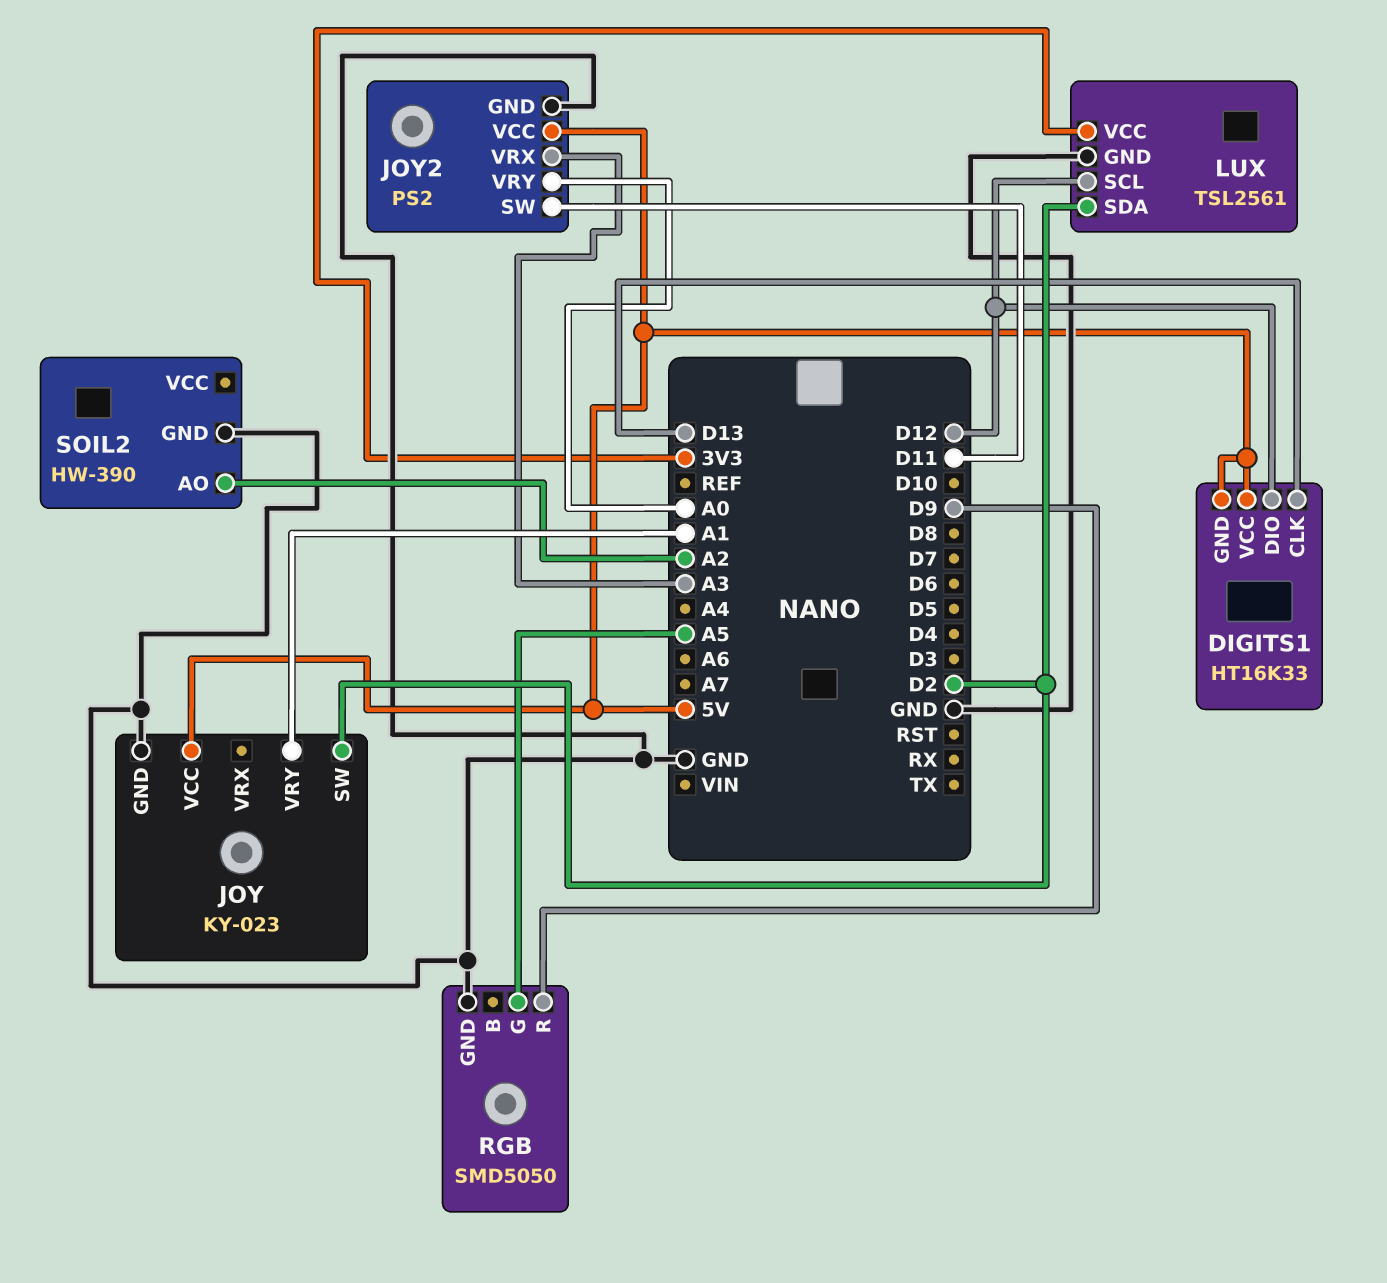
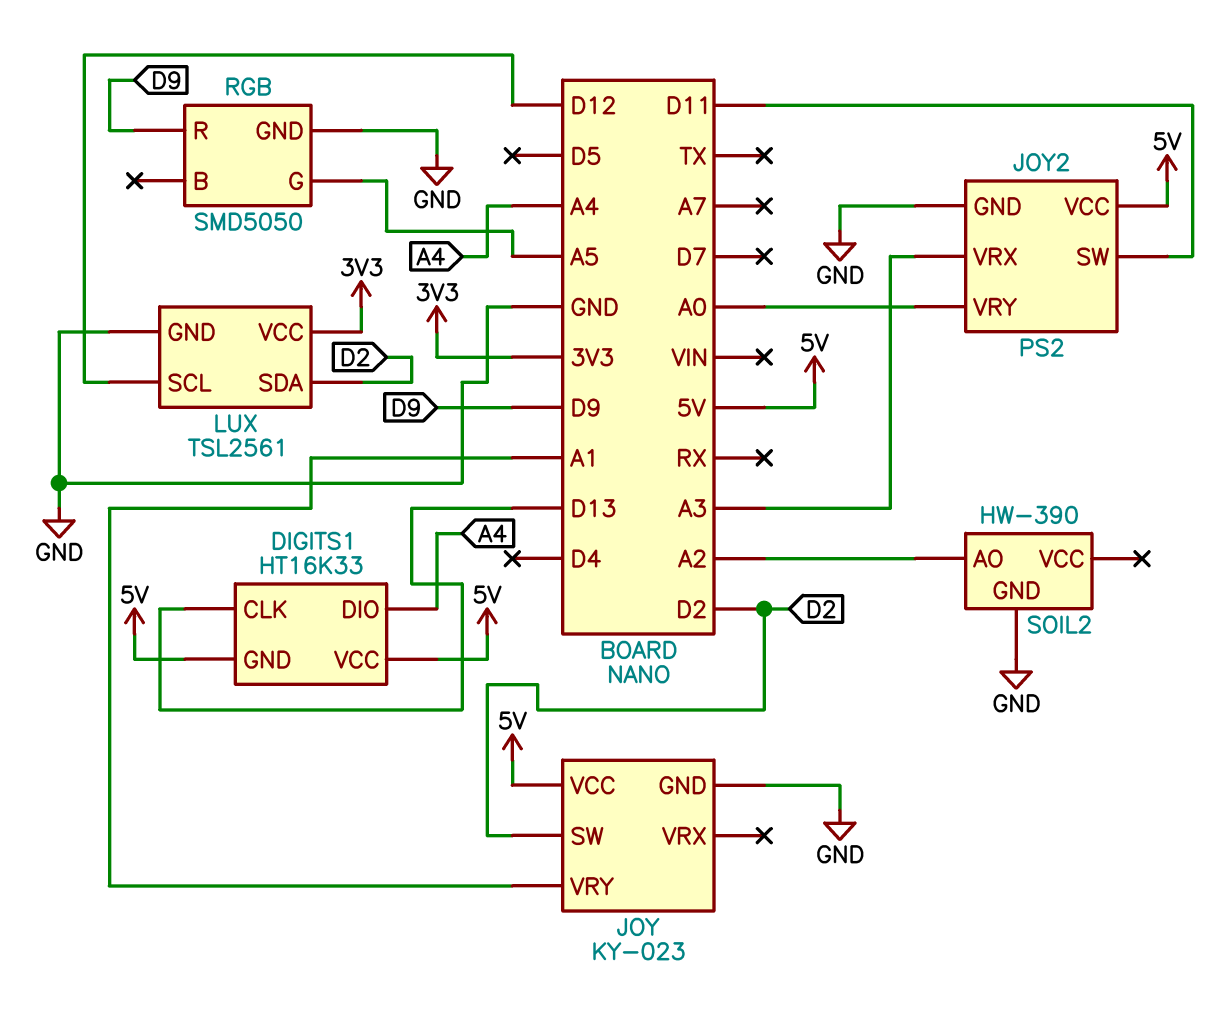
DIGITS1 pin DIO: D12 -> A4

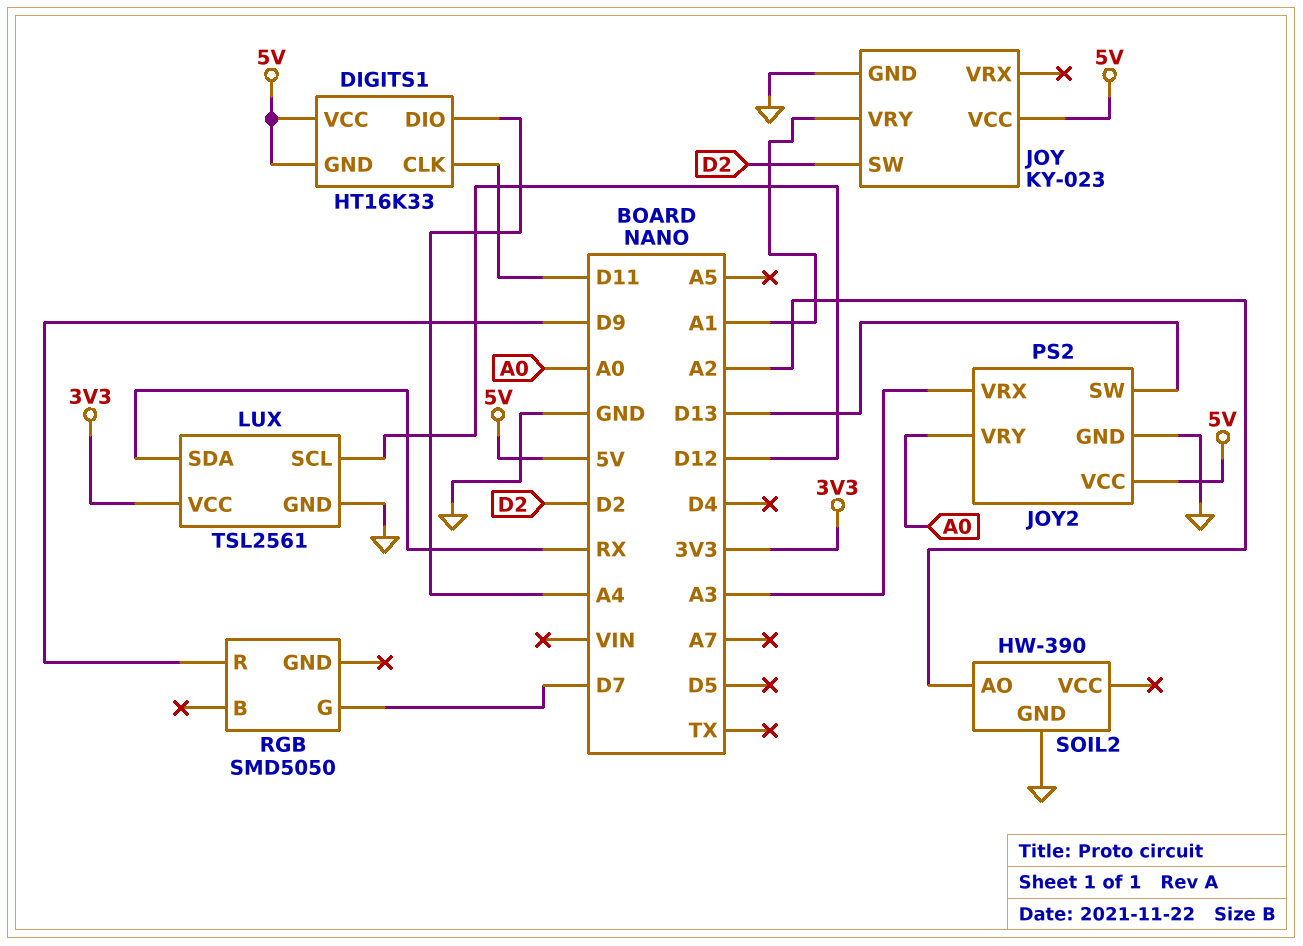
DIGITS1 pin CLK: D13 -> D11
JOY2 pin SW: D11 -> D13
LUX pin SDA: D2 -> RX
RGB pin G: A5 -> D7
RGB pin GND: GND -> none

